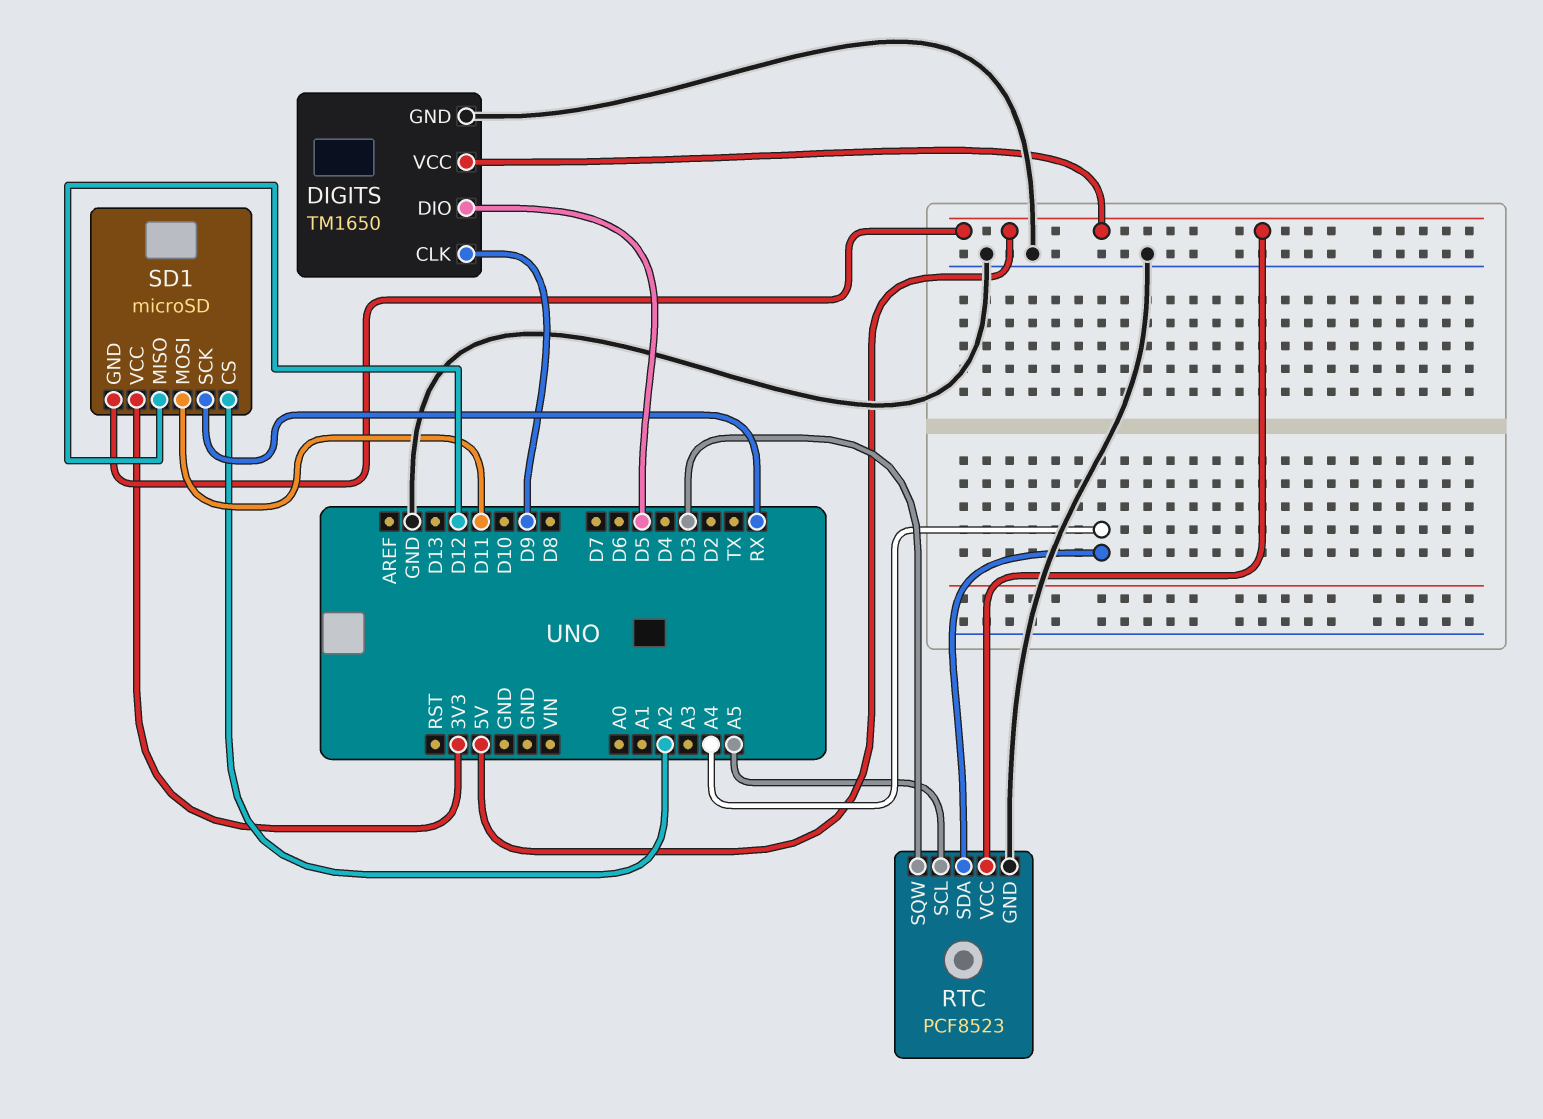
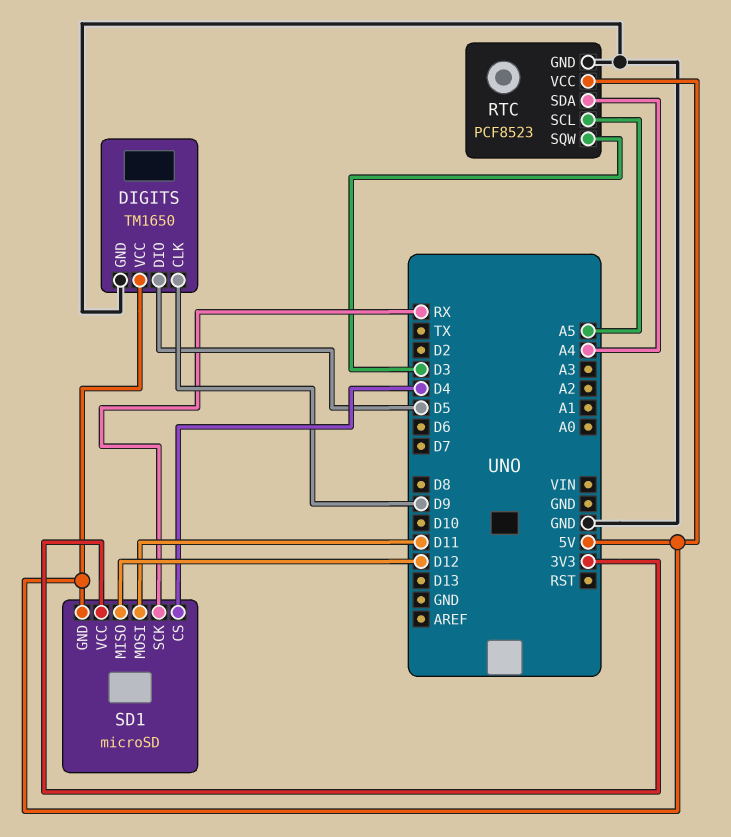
SD1 pin CS: A2 -> D4

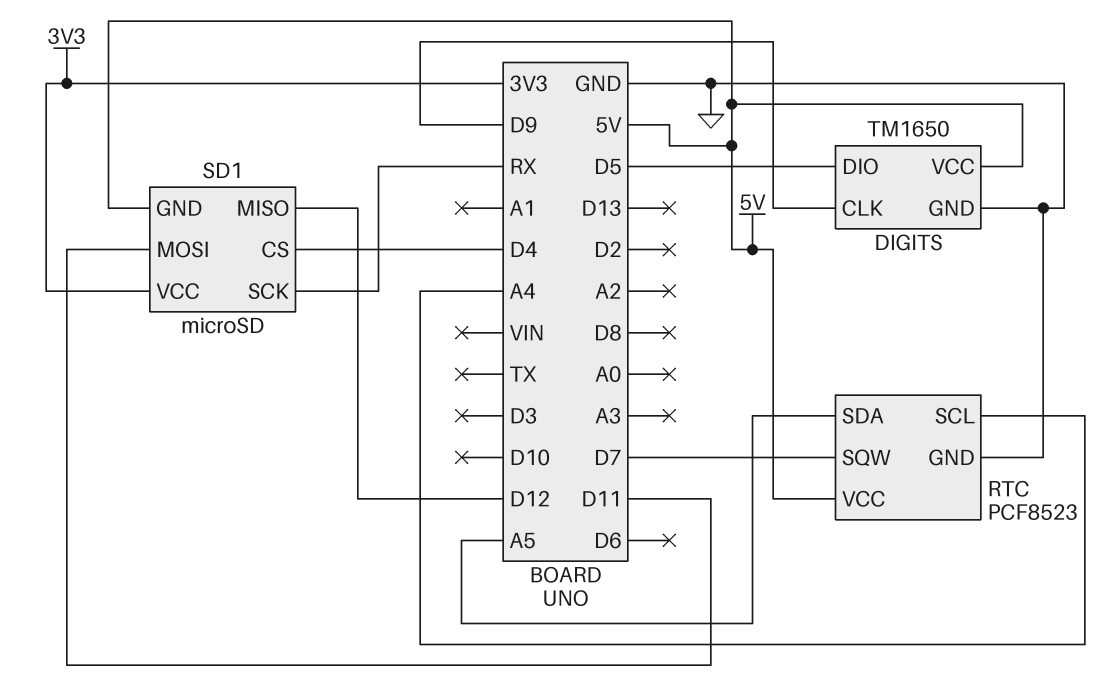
RTC pin SCL: A5 -> A4
RTC pin SDA: A4 -> A5
RTC pin SQW: D3 -> D7

